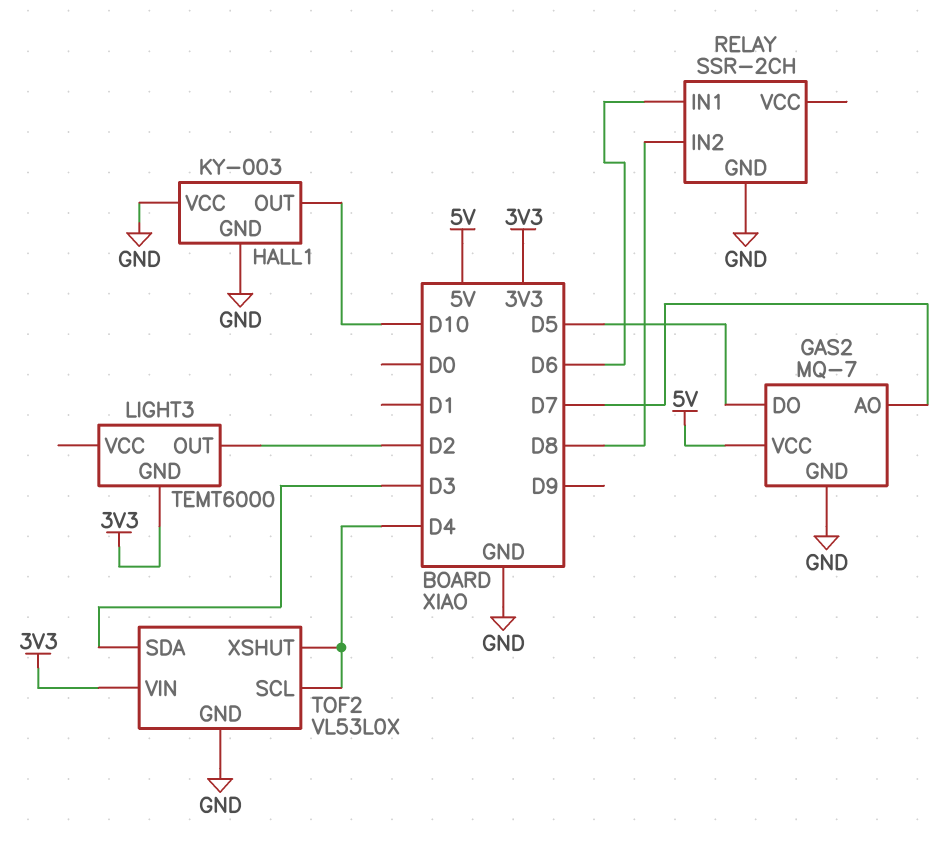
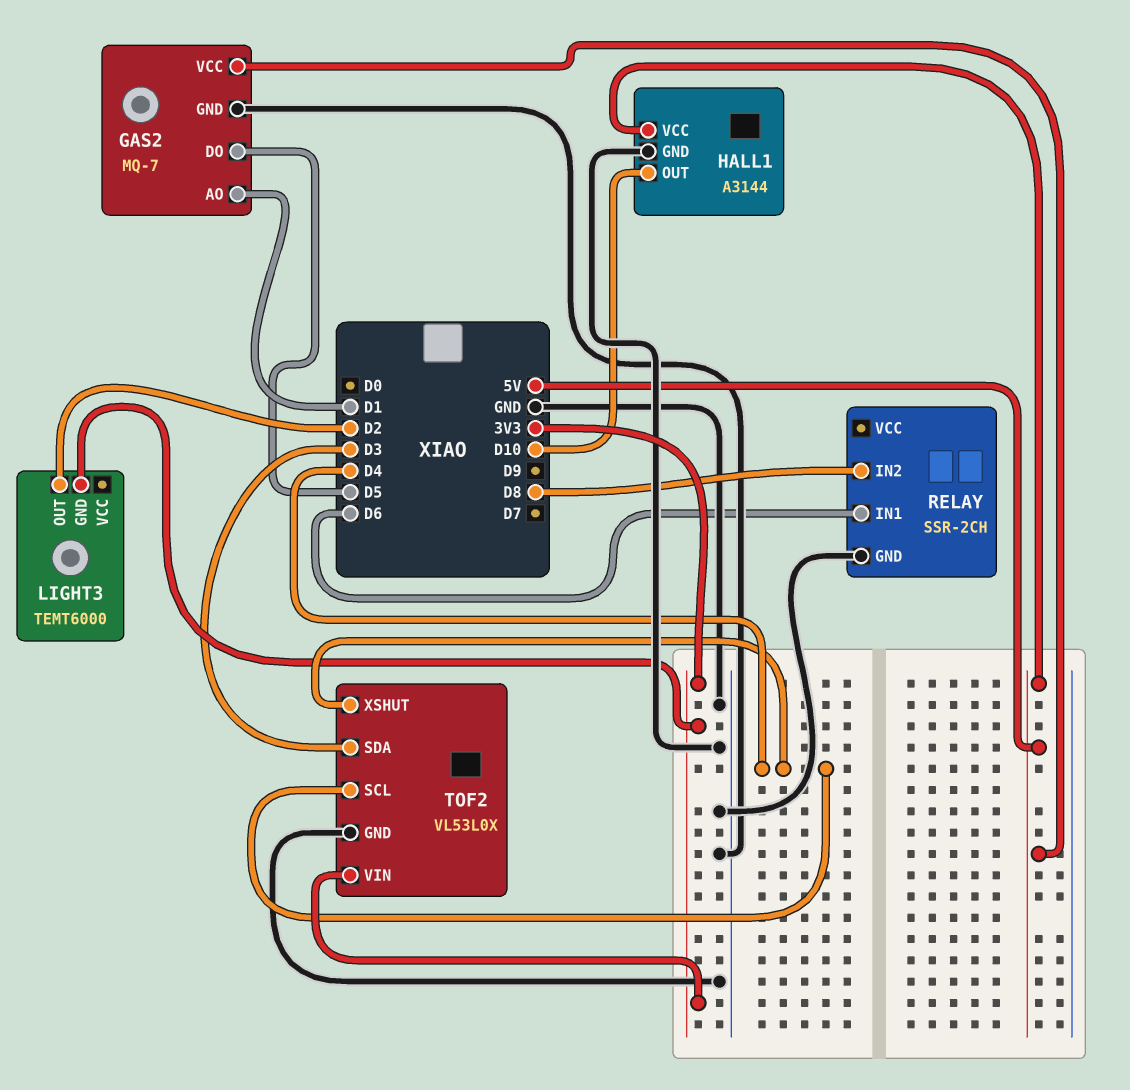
GAS2 pin AO: D7 -> D1
HALL1: KY-003 -> A3144
HALL1 pin VCC: GND -> 5V

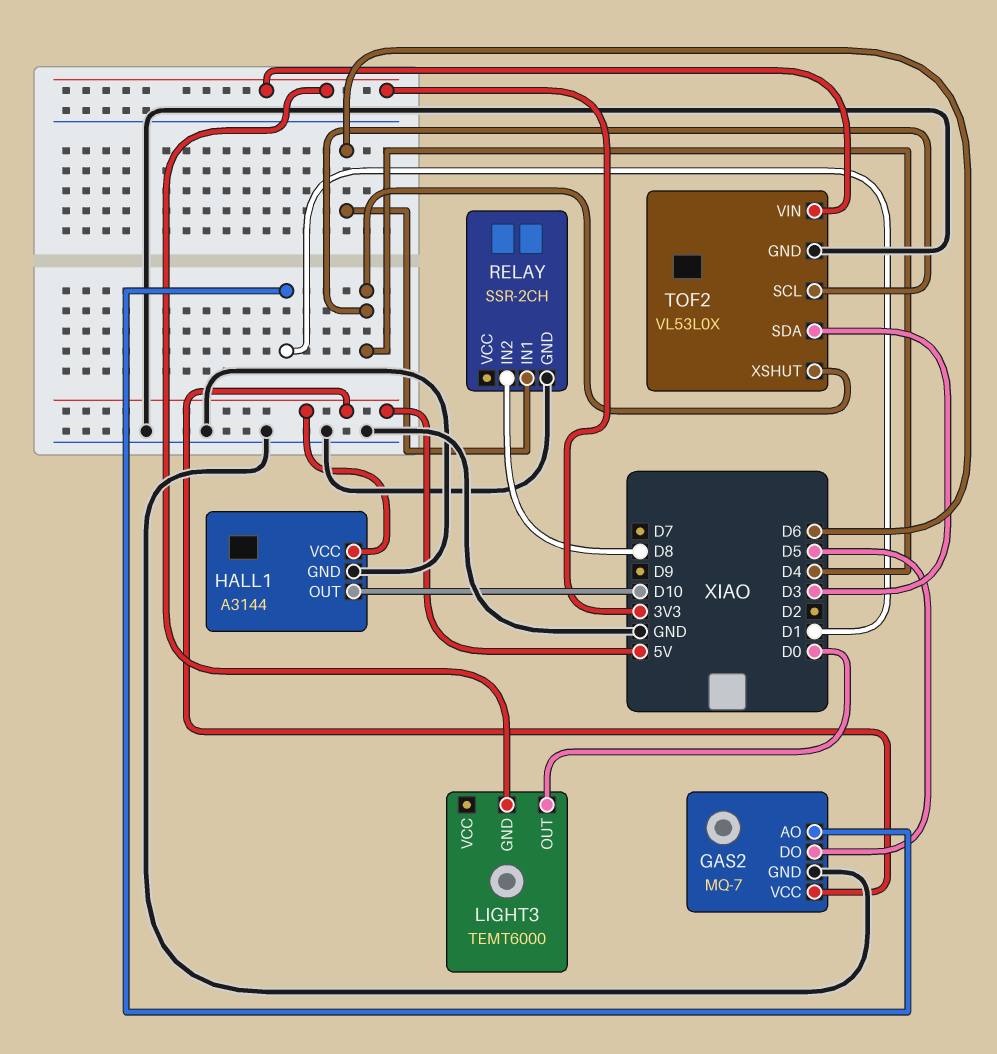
LIGHT3 pin OUT: D2 -> D0

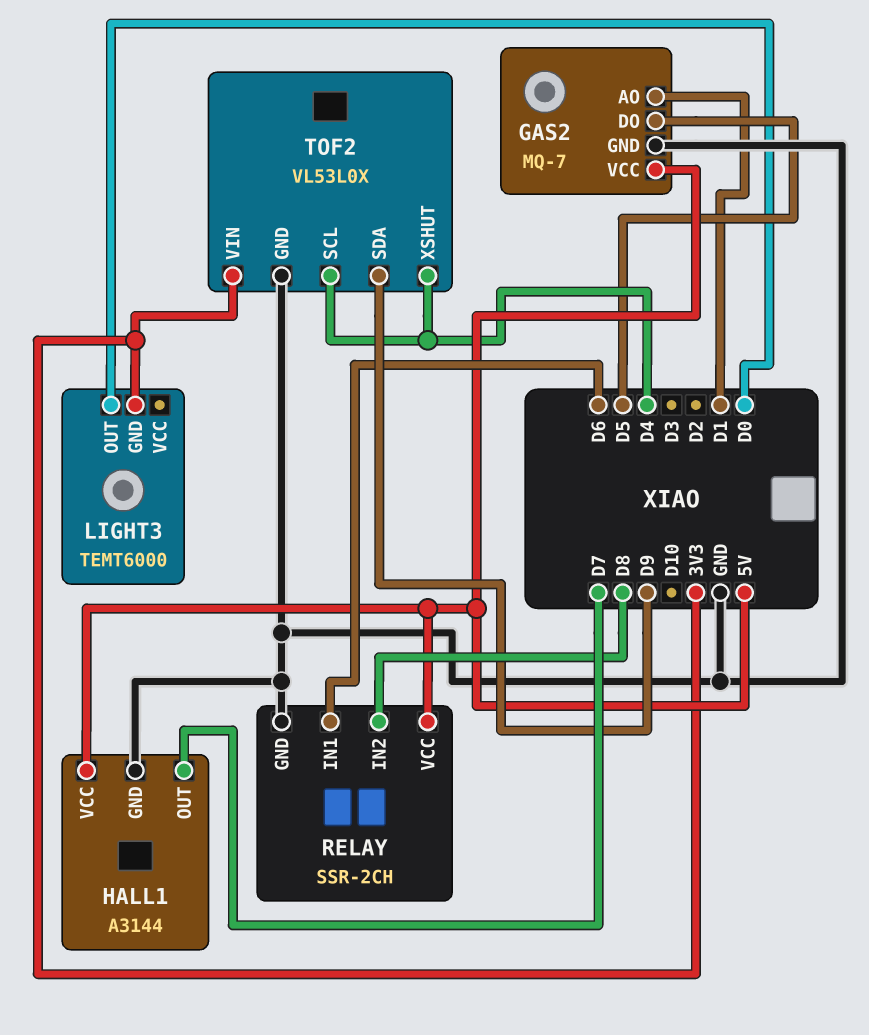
HALL1 pin OUT: D10 -> D7
RELAY pin VCC: none -> 5V
TOF2 pin SDA: D3 -> D9

